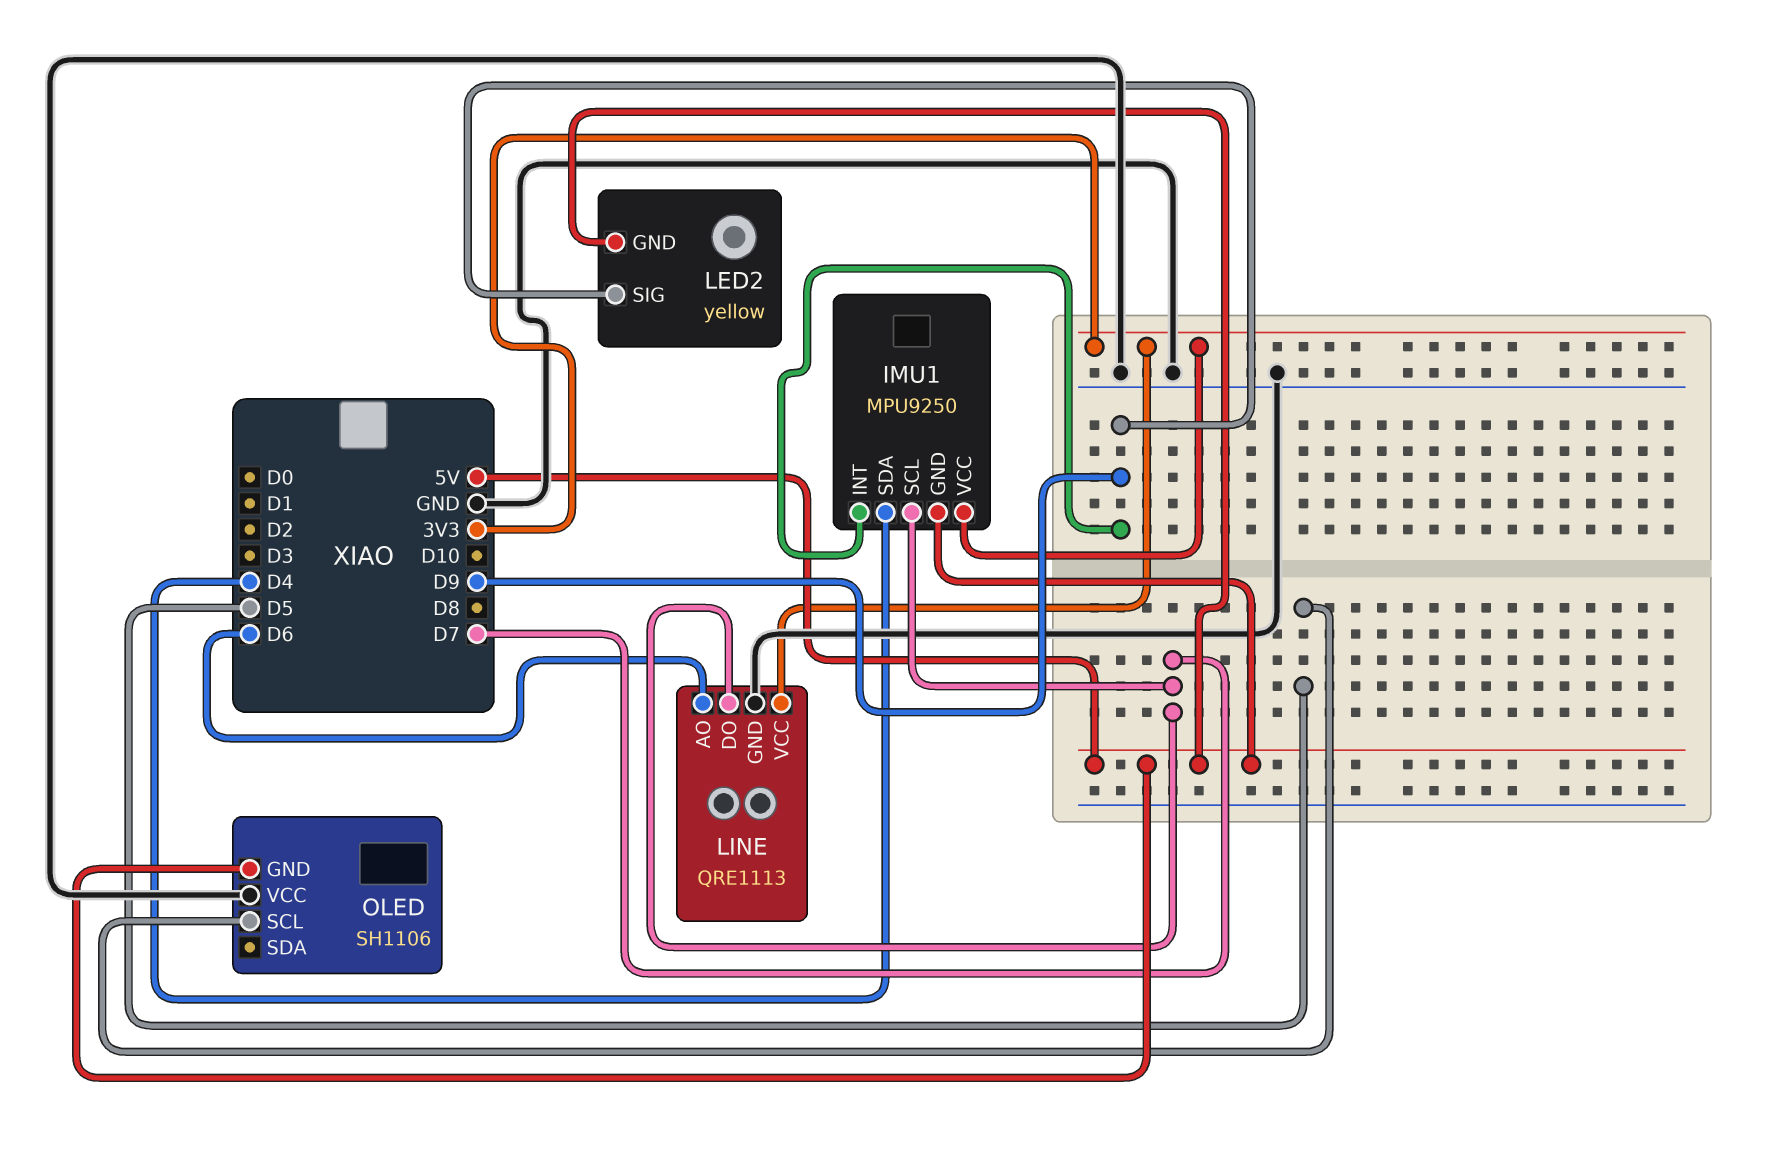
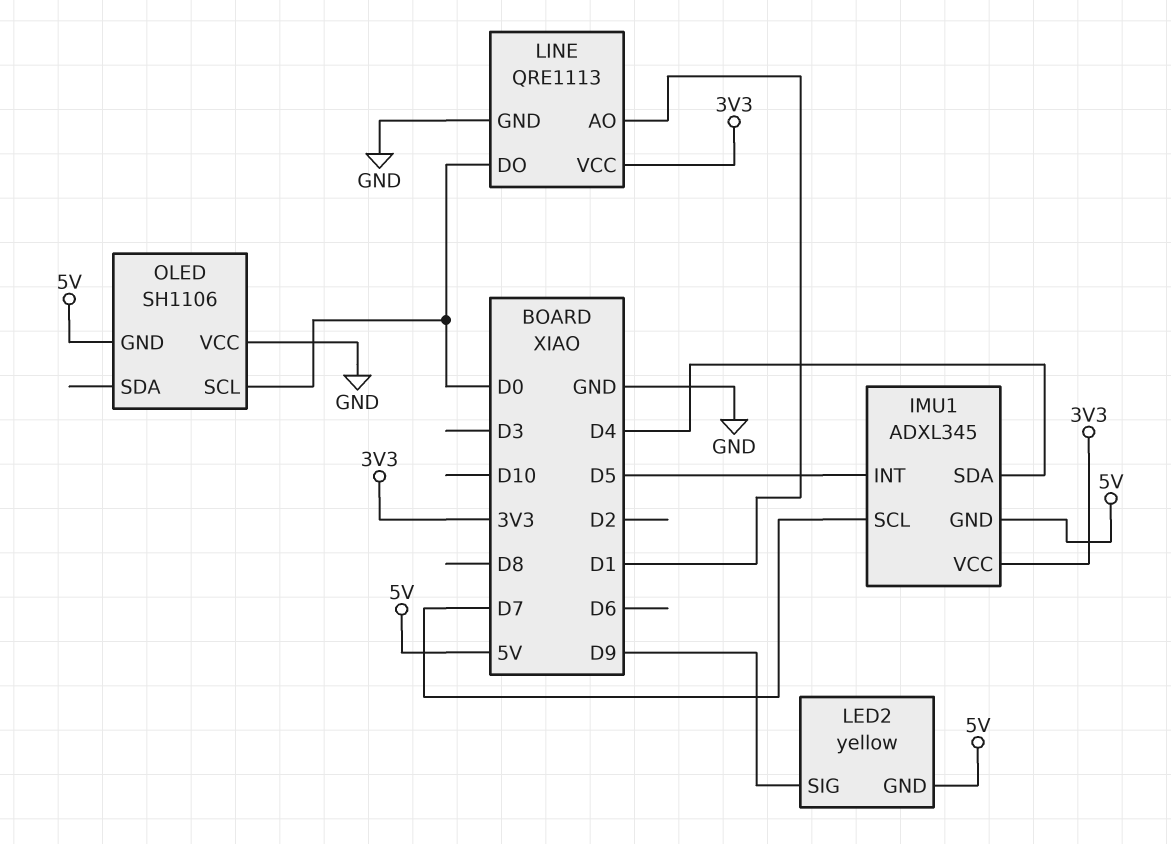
IMU1: MPU9250 -> ADXL345
IMU1 pin INT: D9 -> D5
LINE pin AO: D6 -> D1
LINE pin DO: D7 -> D0
OLED pin SCL: D5 -> D0

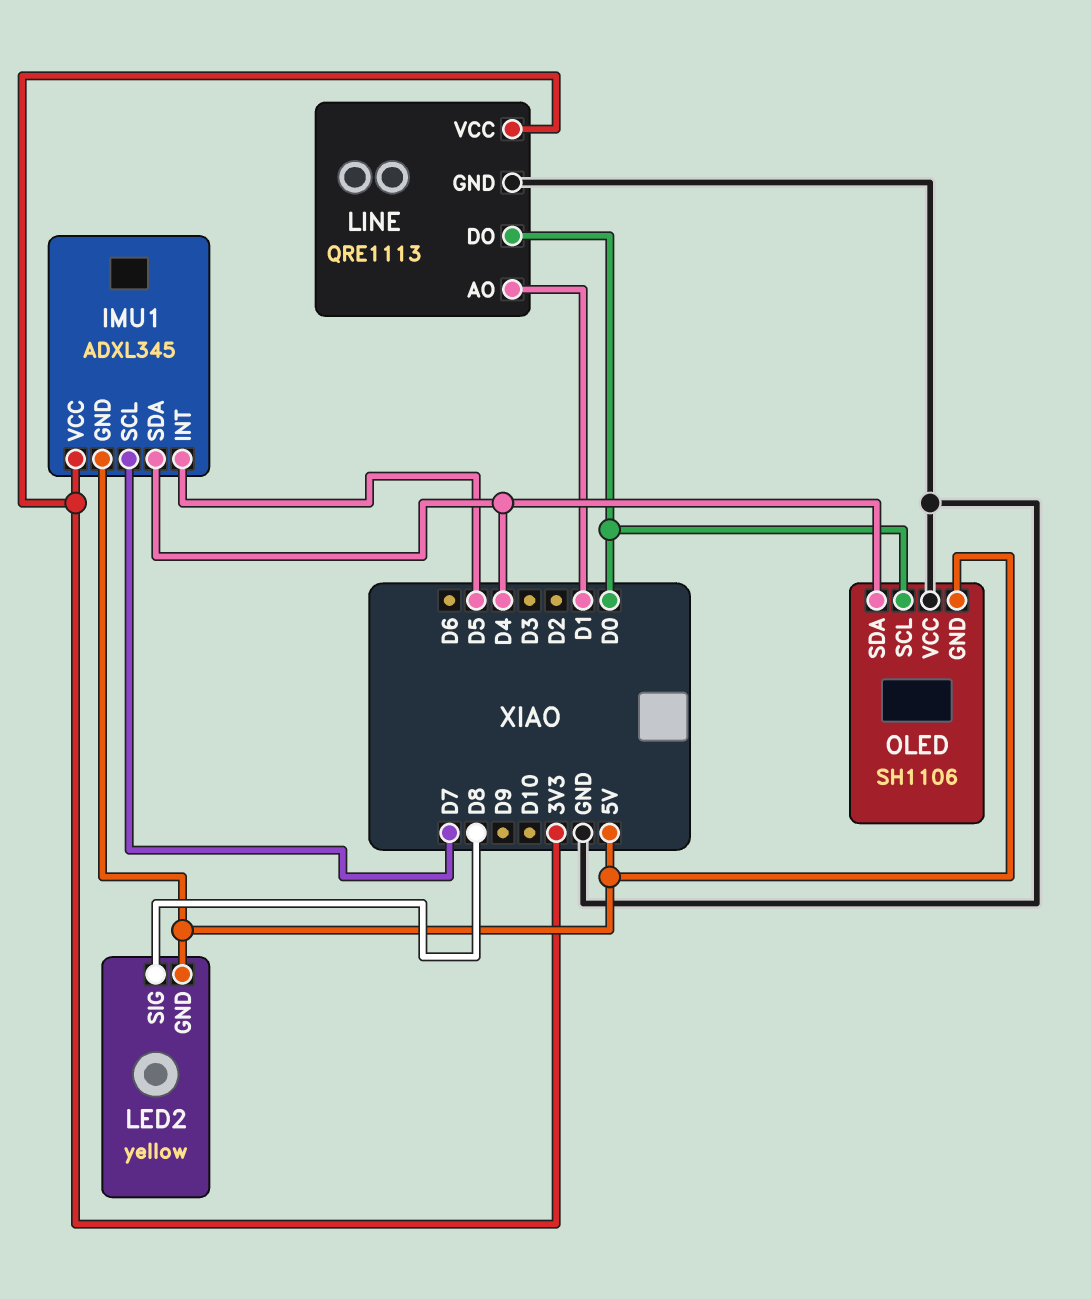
LED2 pin SIG: D9 -> D8
OLED pin SDA: none -> D4

